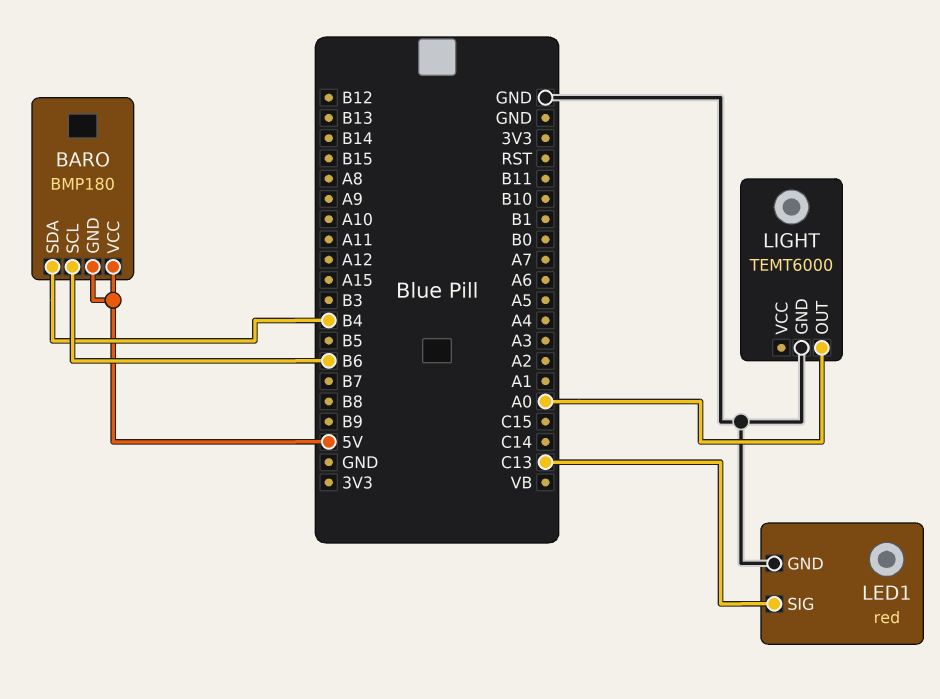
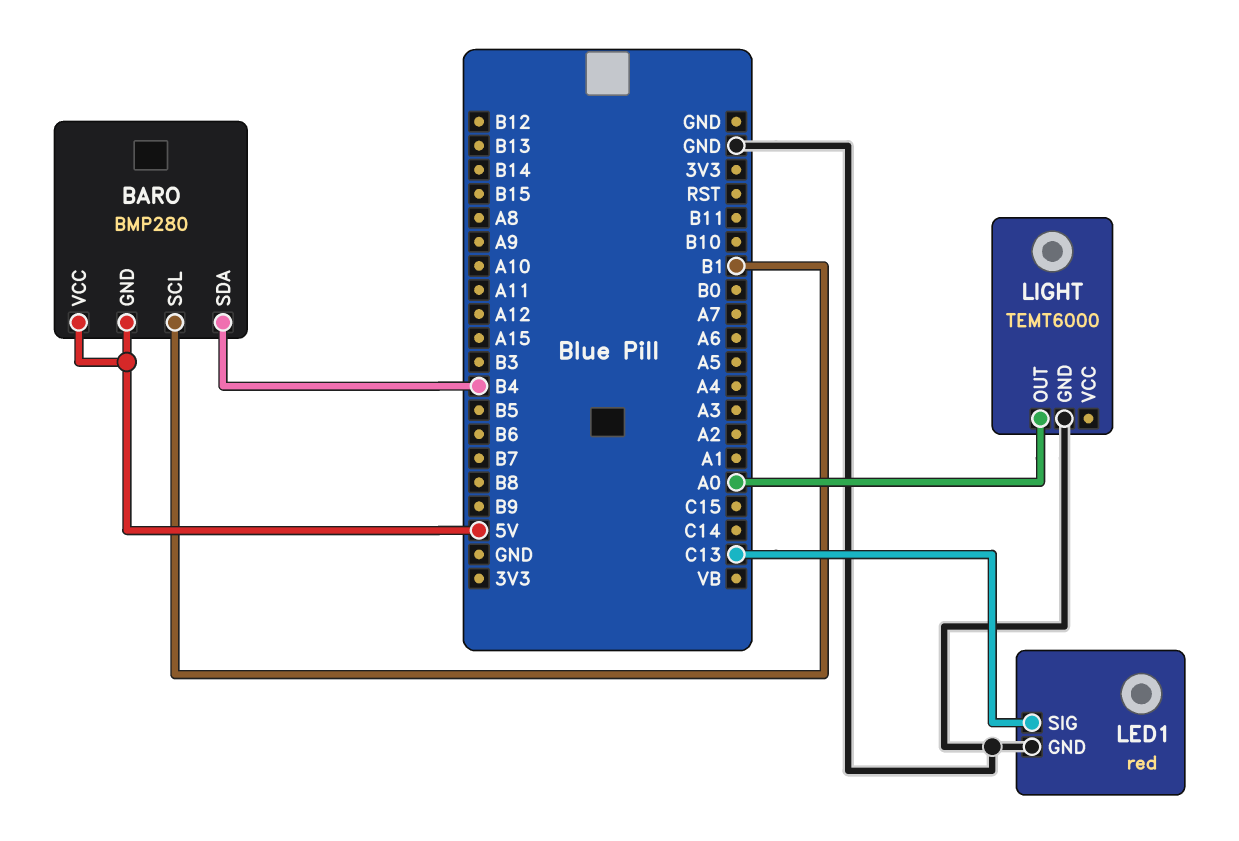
BARO: BMP180 -> BMP280
BARO pin SCL: B6 -> B1

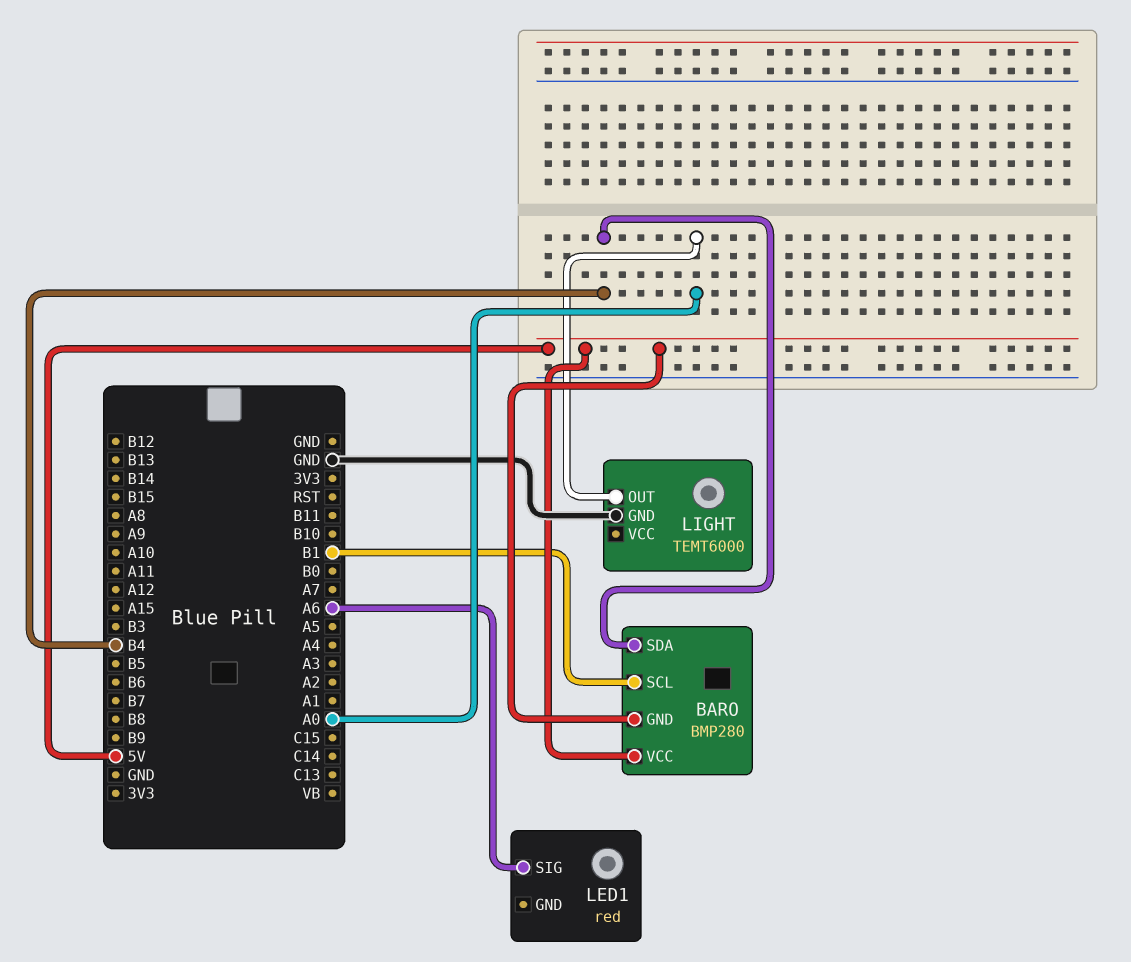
LED1 pin GND: GND -> none
LED1 pin SIG: C13 -> A6

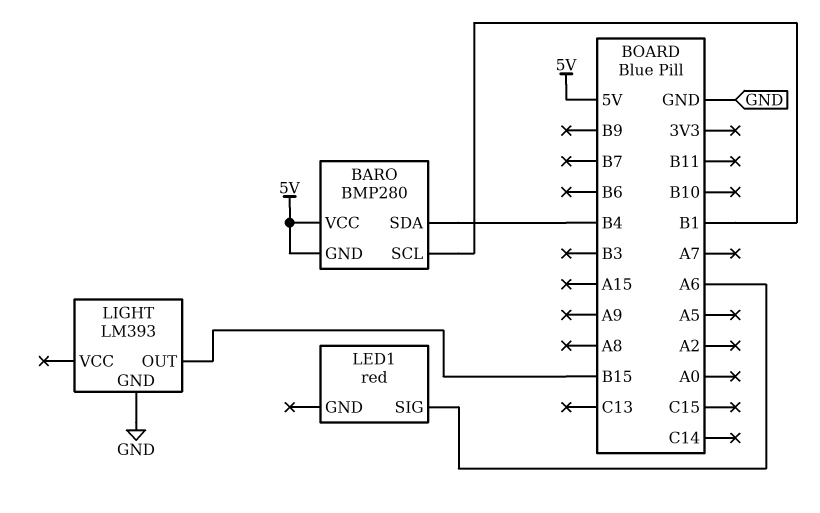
LIGHT: TEMT6000 -> LM393
LIGHT pin OUT: A0 -> B15

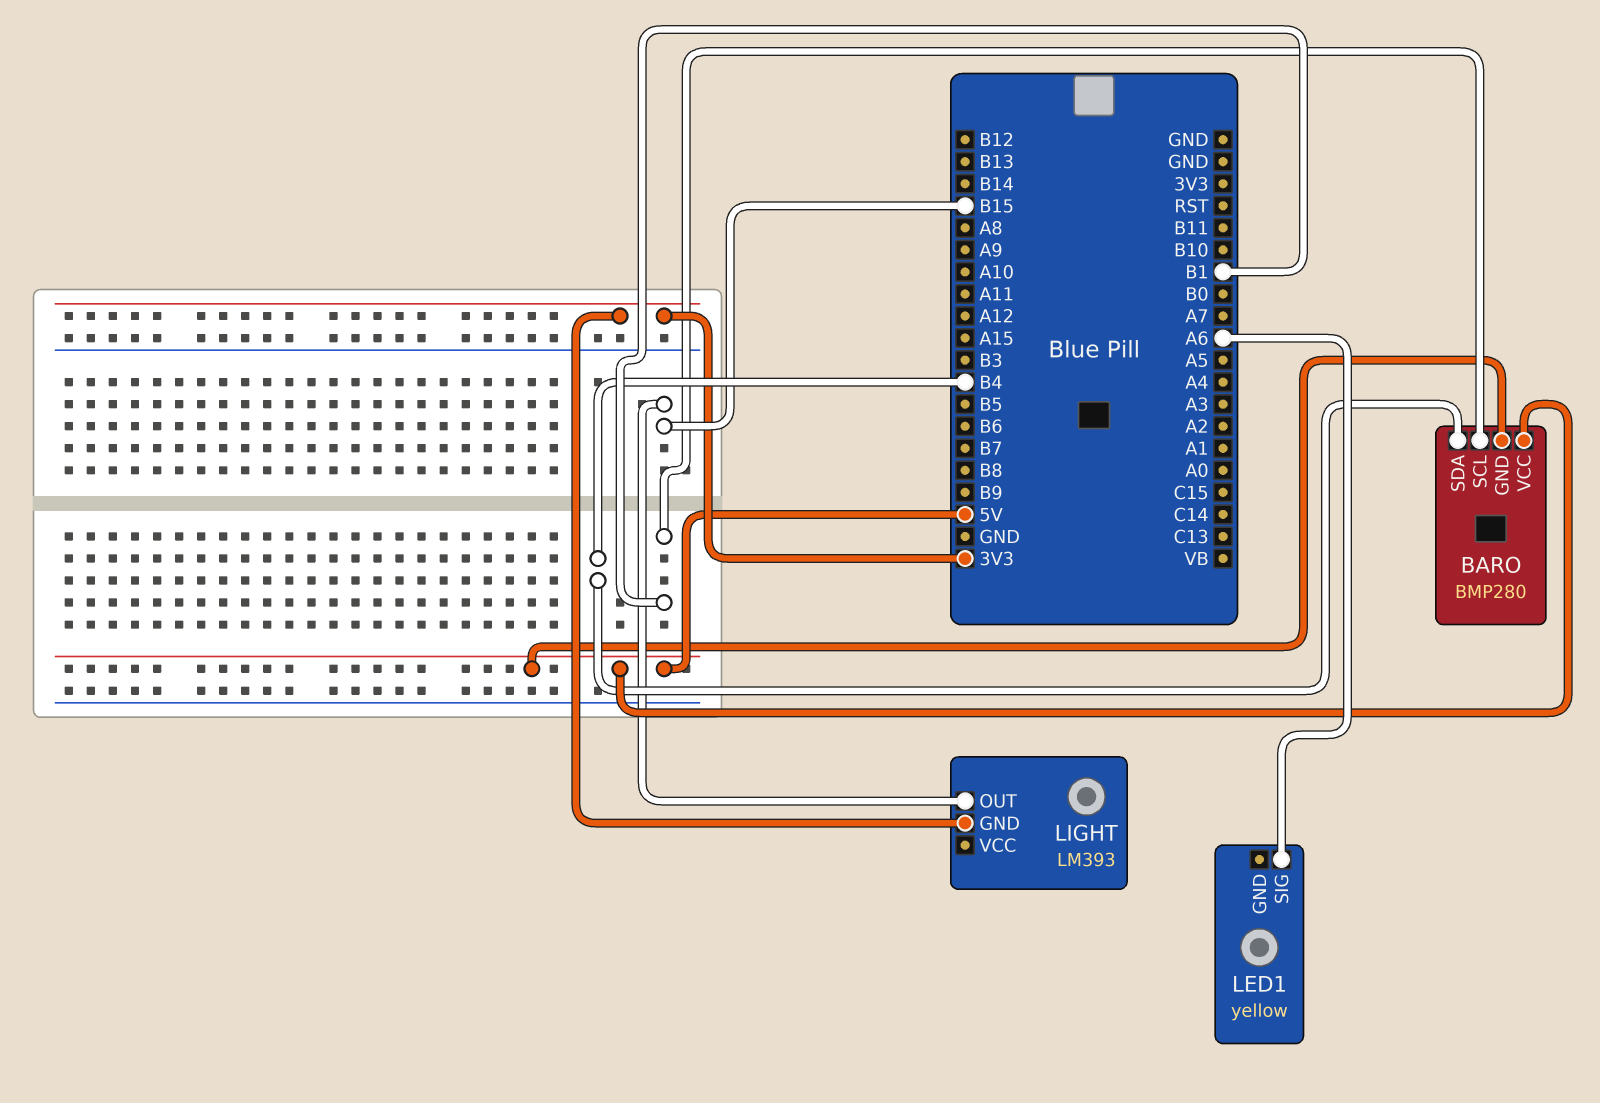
LED1: red -> yellow
LIGHT pin GND: GND -> 3V3

